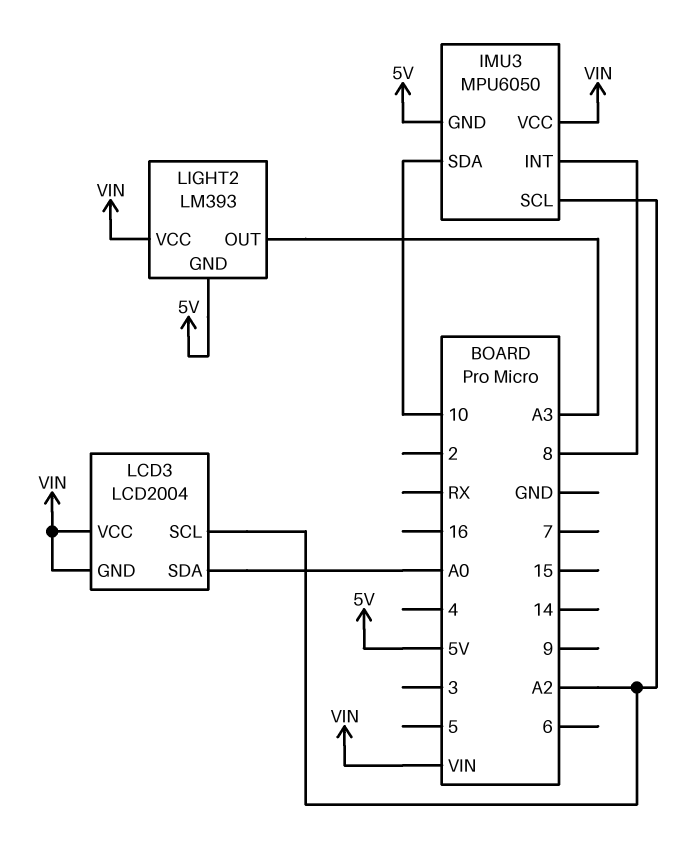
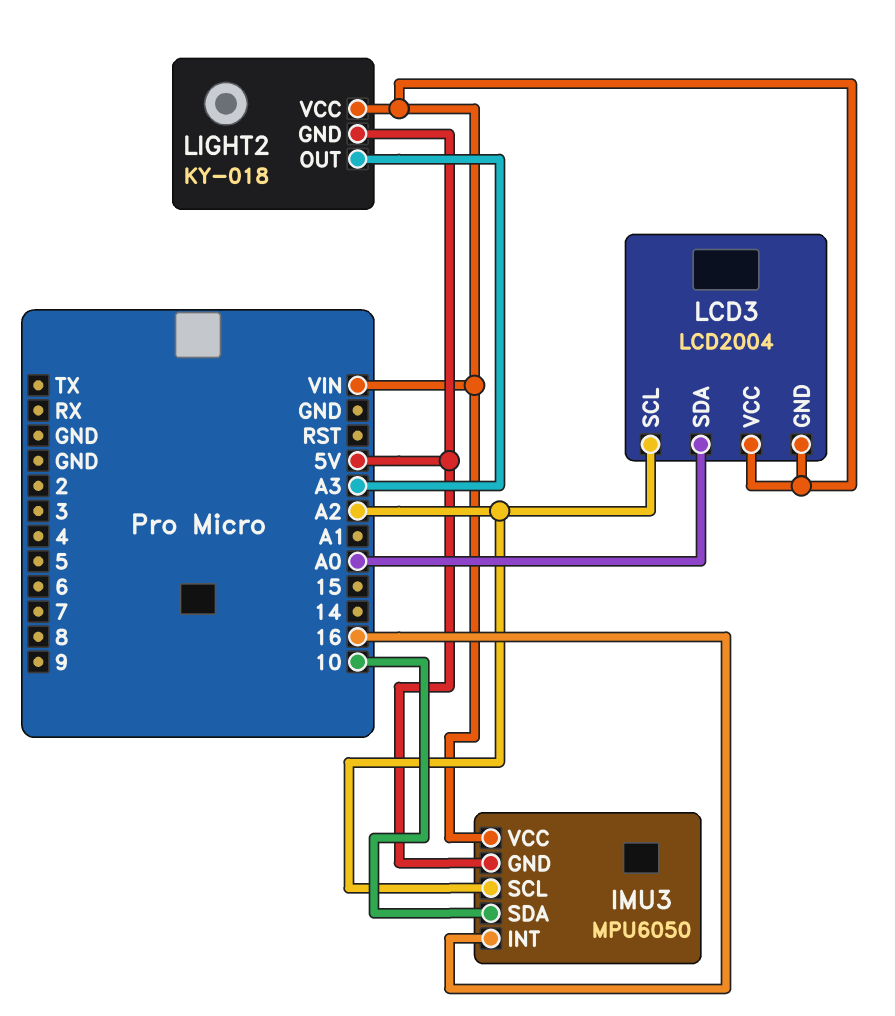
IMU3 pin INT: 8 -> 16
LIGHT2: LM393 -> KY-018

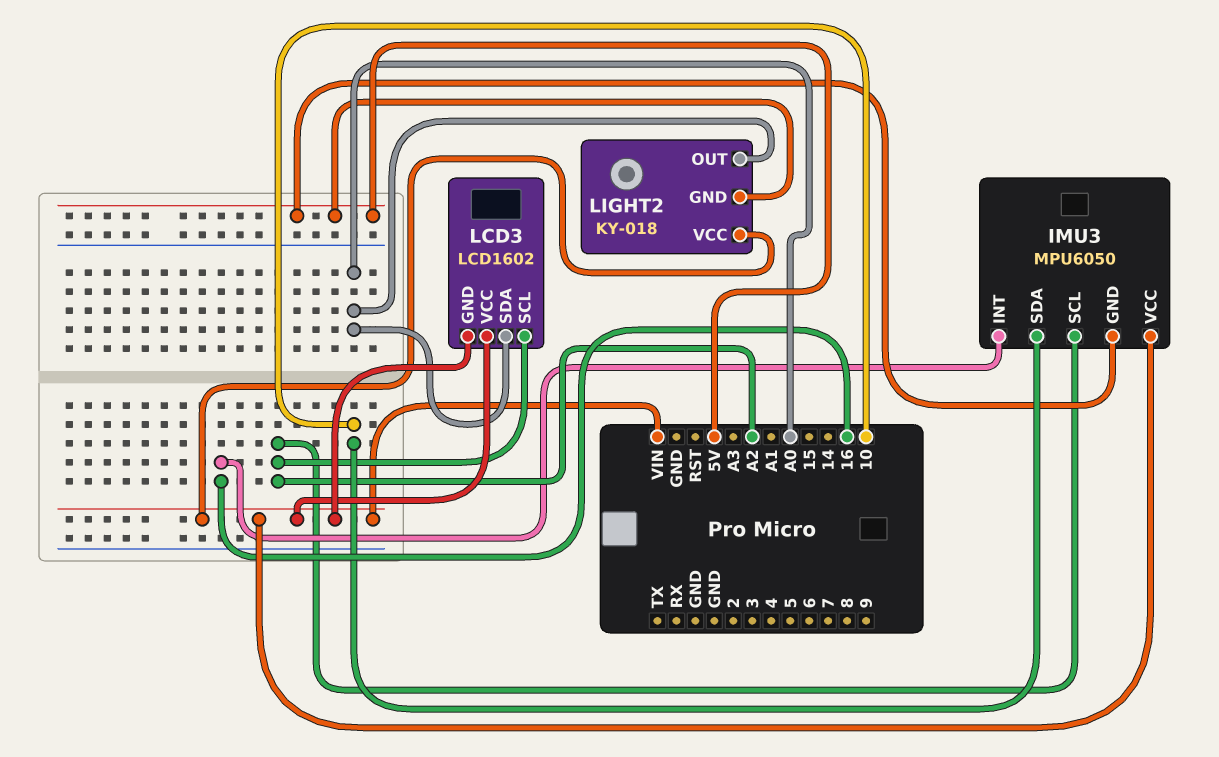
LCD3: LCD2004 -> LCD1602
LIGHT2 pin OUT: A3 -> A0

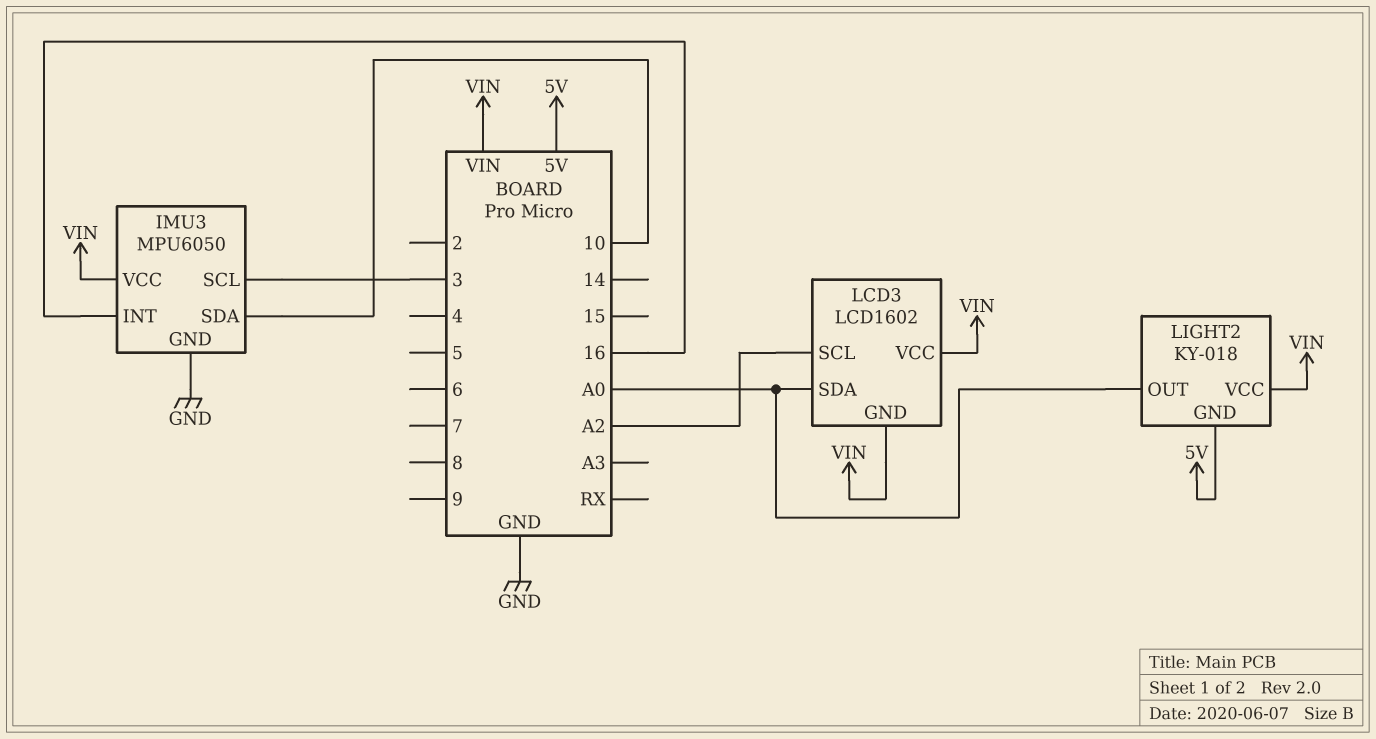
IMU3 pin GND: 5V -> GND
IMU3 pin SCL: A2 -> 3

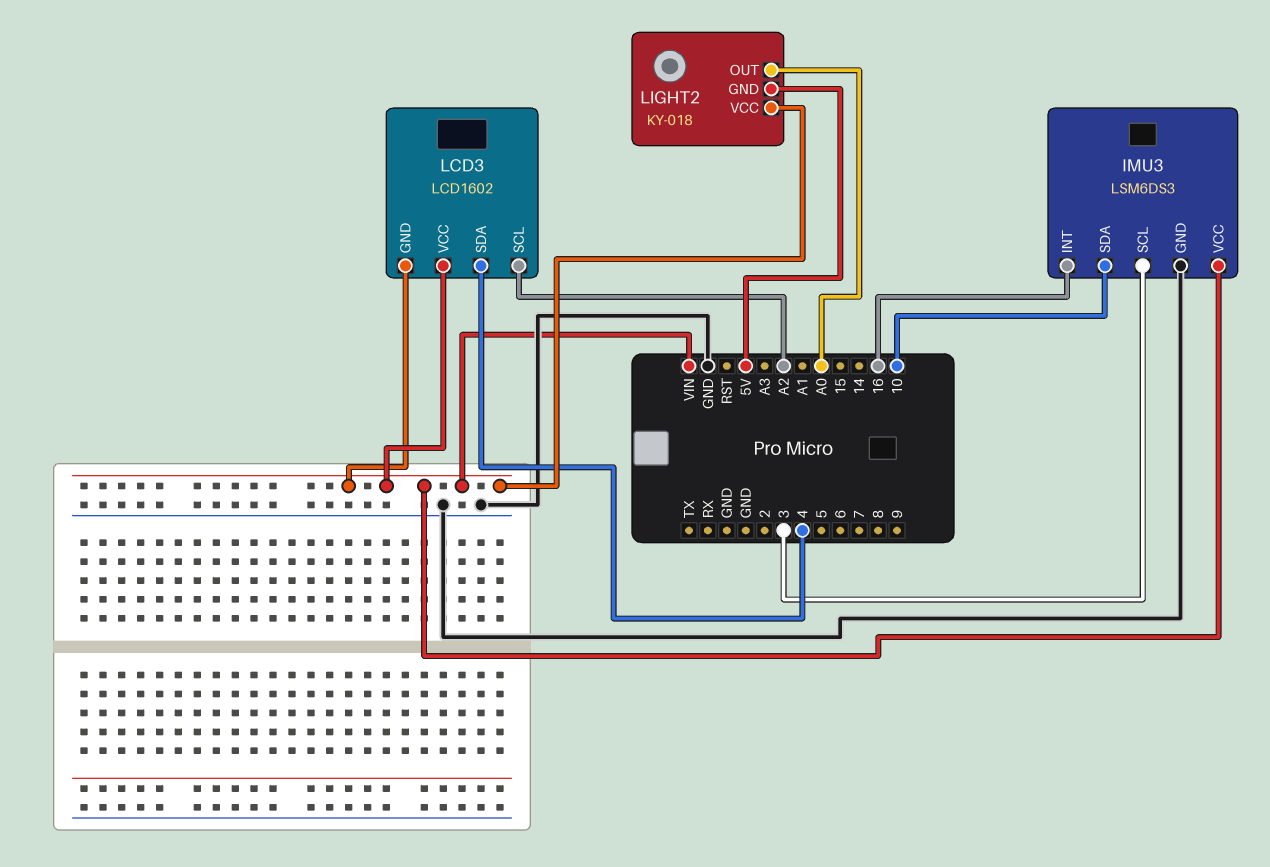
IMU3: MPU6050 -> LSM6DS3
LCD3 pin SDA: A0 -> 4

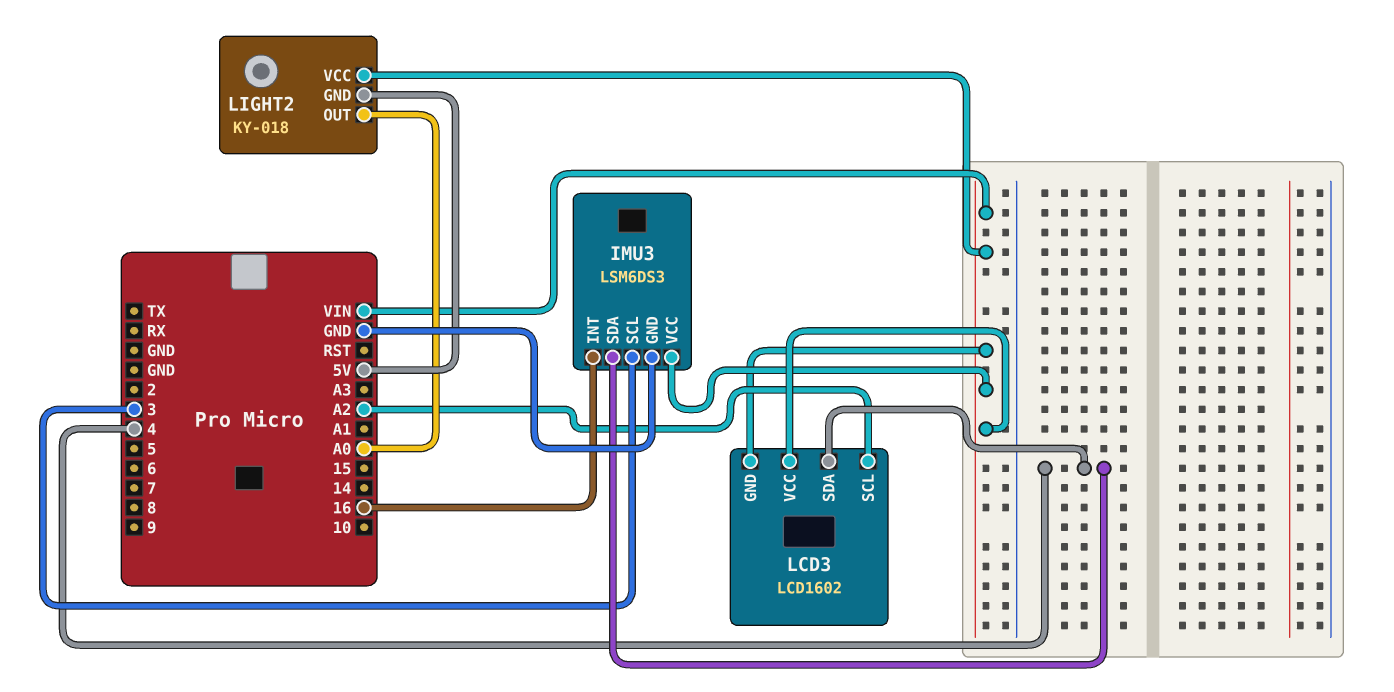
IMU3 pin SDA: 10 -> 4

